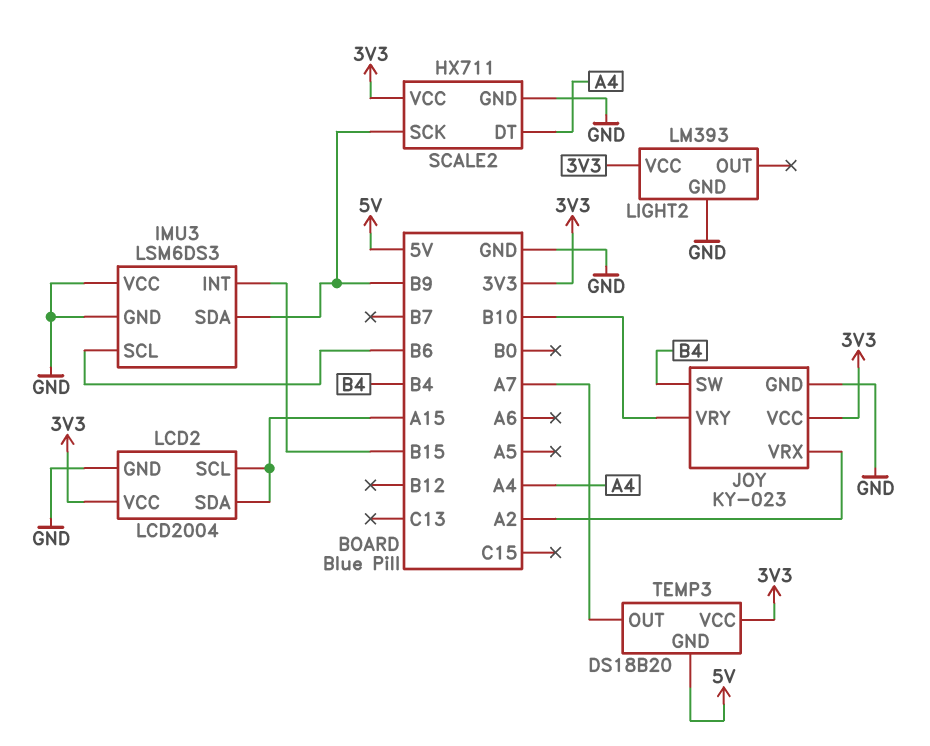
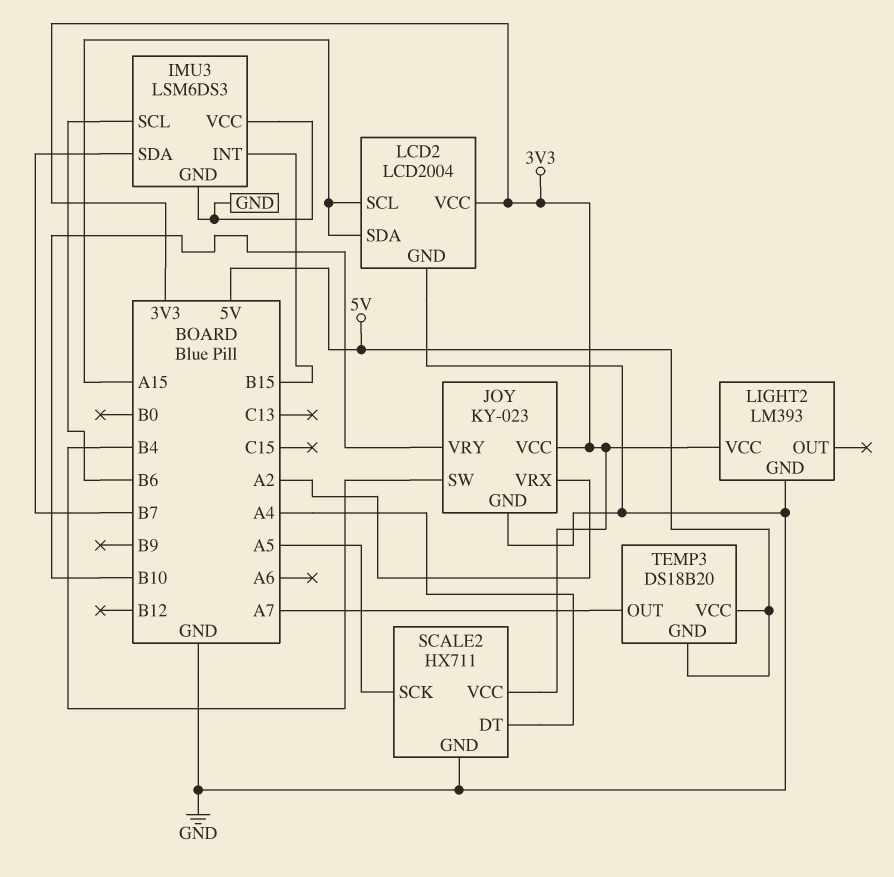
IMU3 pin SDA: B9 -> B7
SCALE2 pin SCK: B9 -> A5
TEMP3 pin VCC: 3V3 -> 5V

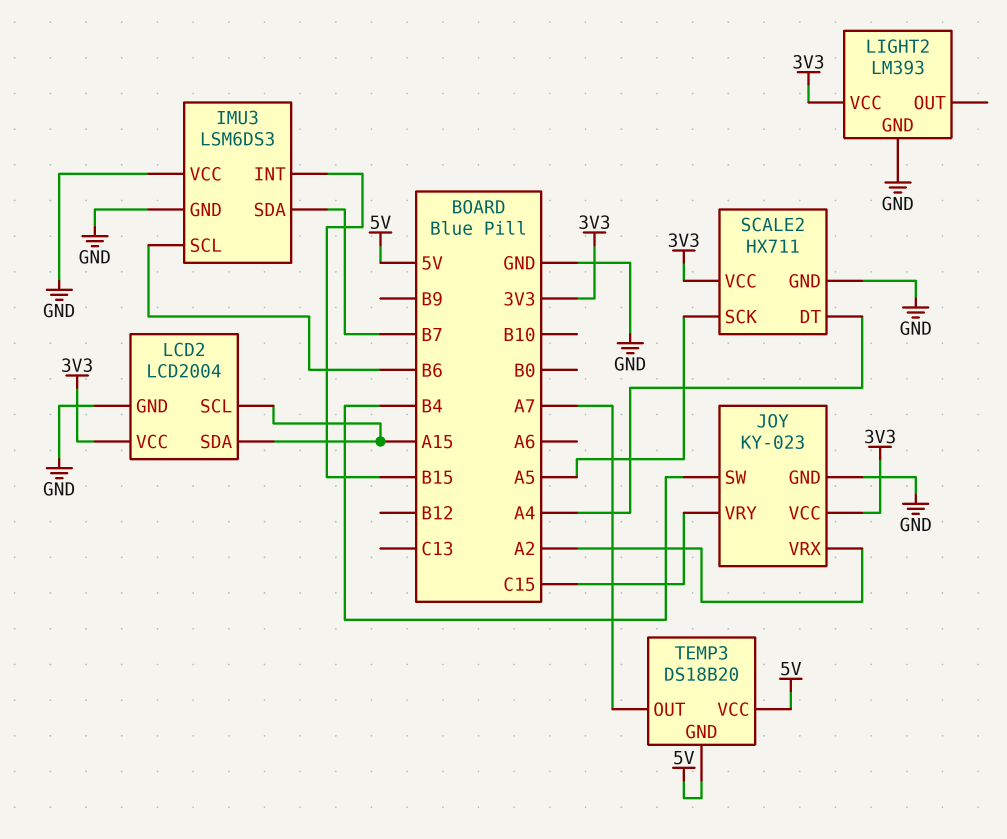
JOY pin VRY: B10 -> C15

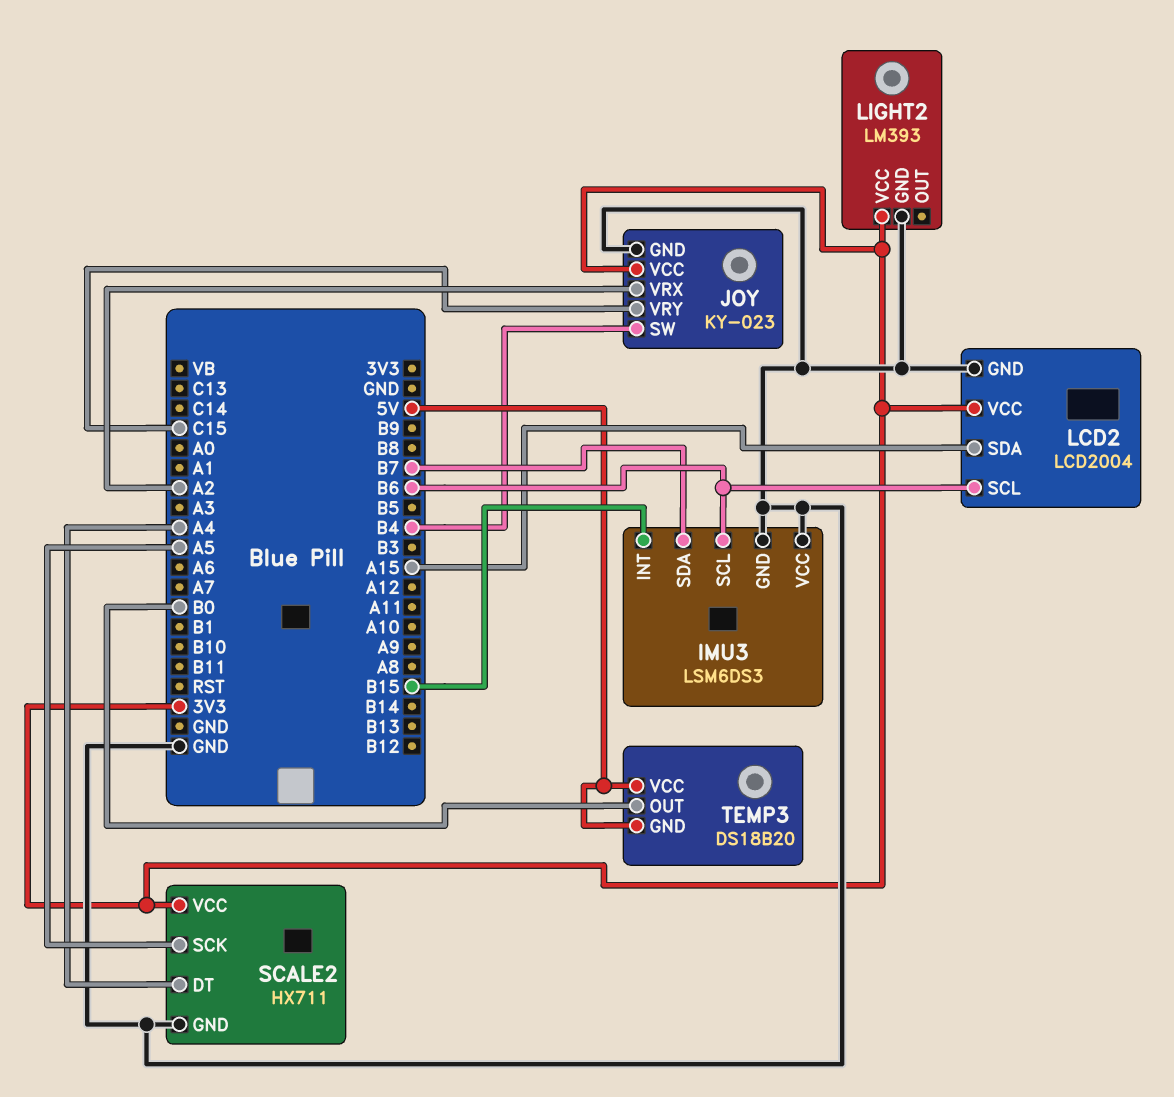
LCD2 pin SCL: A15 -> B6
TEMP3 pin OUT: A7 -> B0

